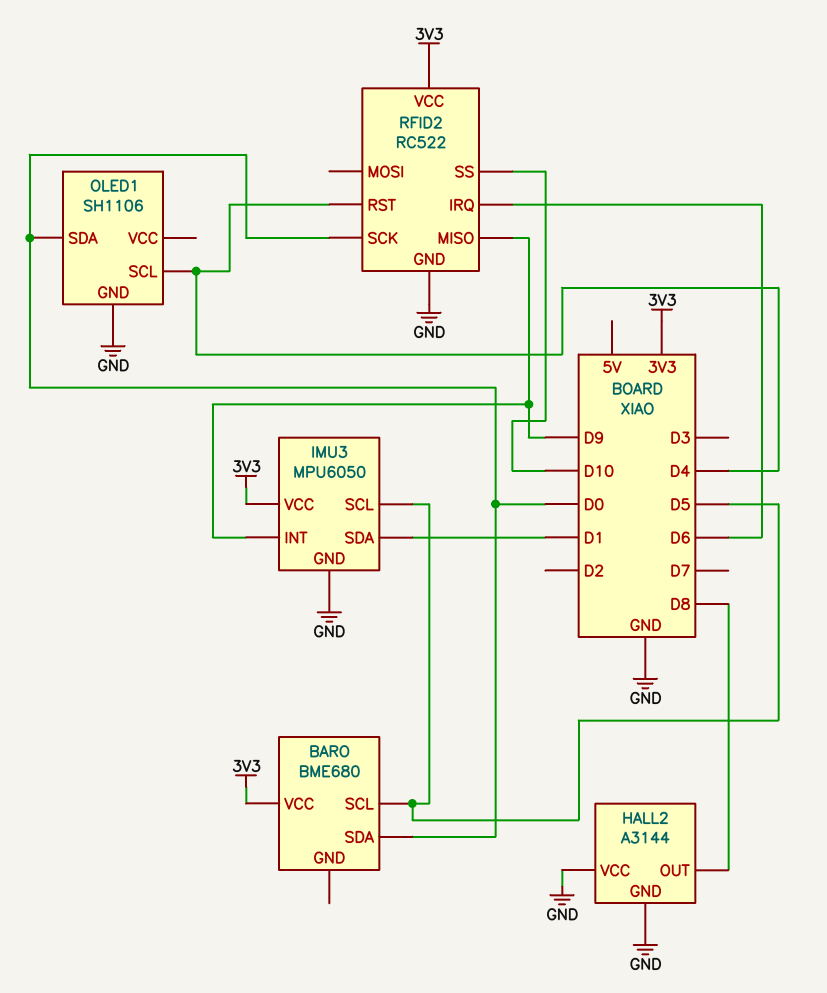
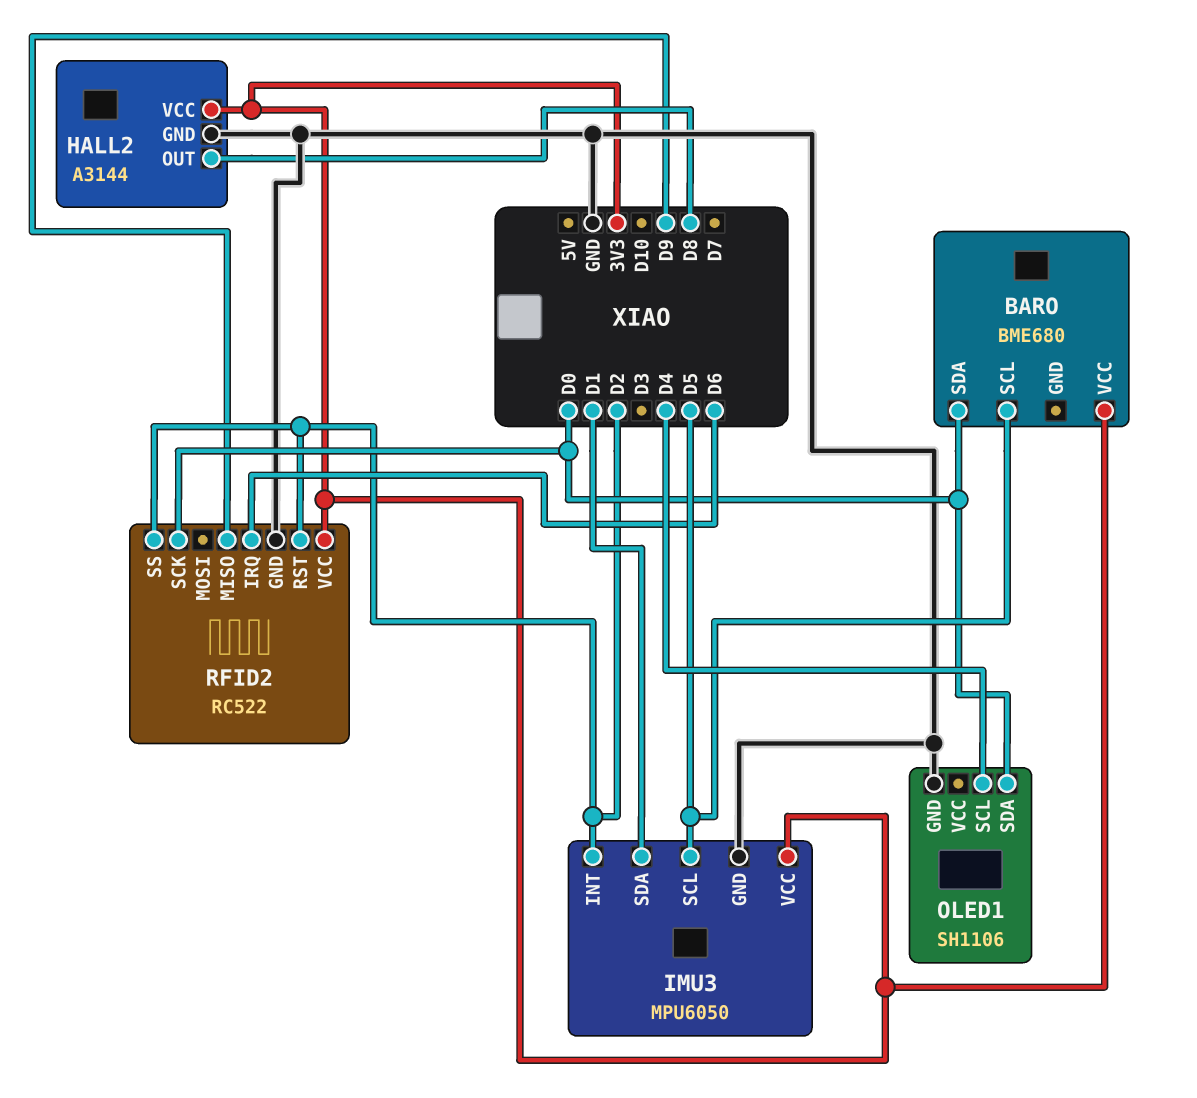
HALL2 pin VCC: GND -> 3V3
IMU3 pin INT: D9 -> D2
RFID2 pin RST: D4 -> D2
RFID2 pin SS: D10 -> D2

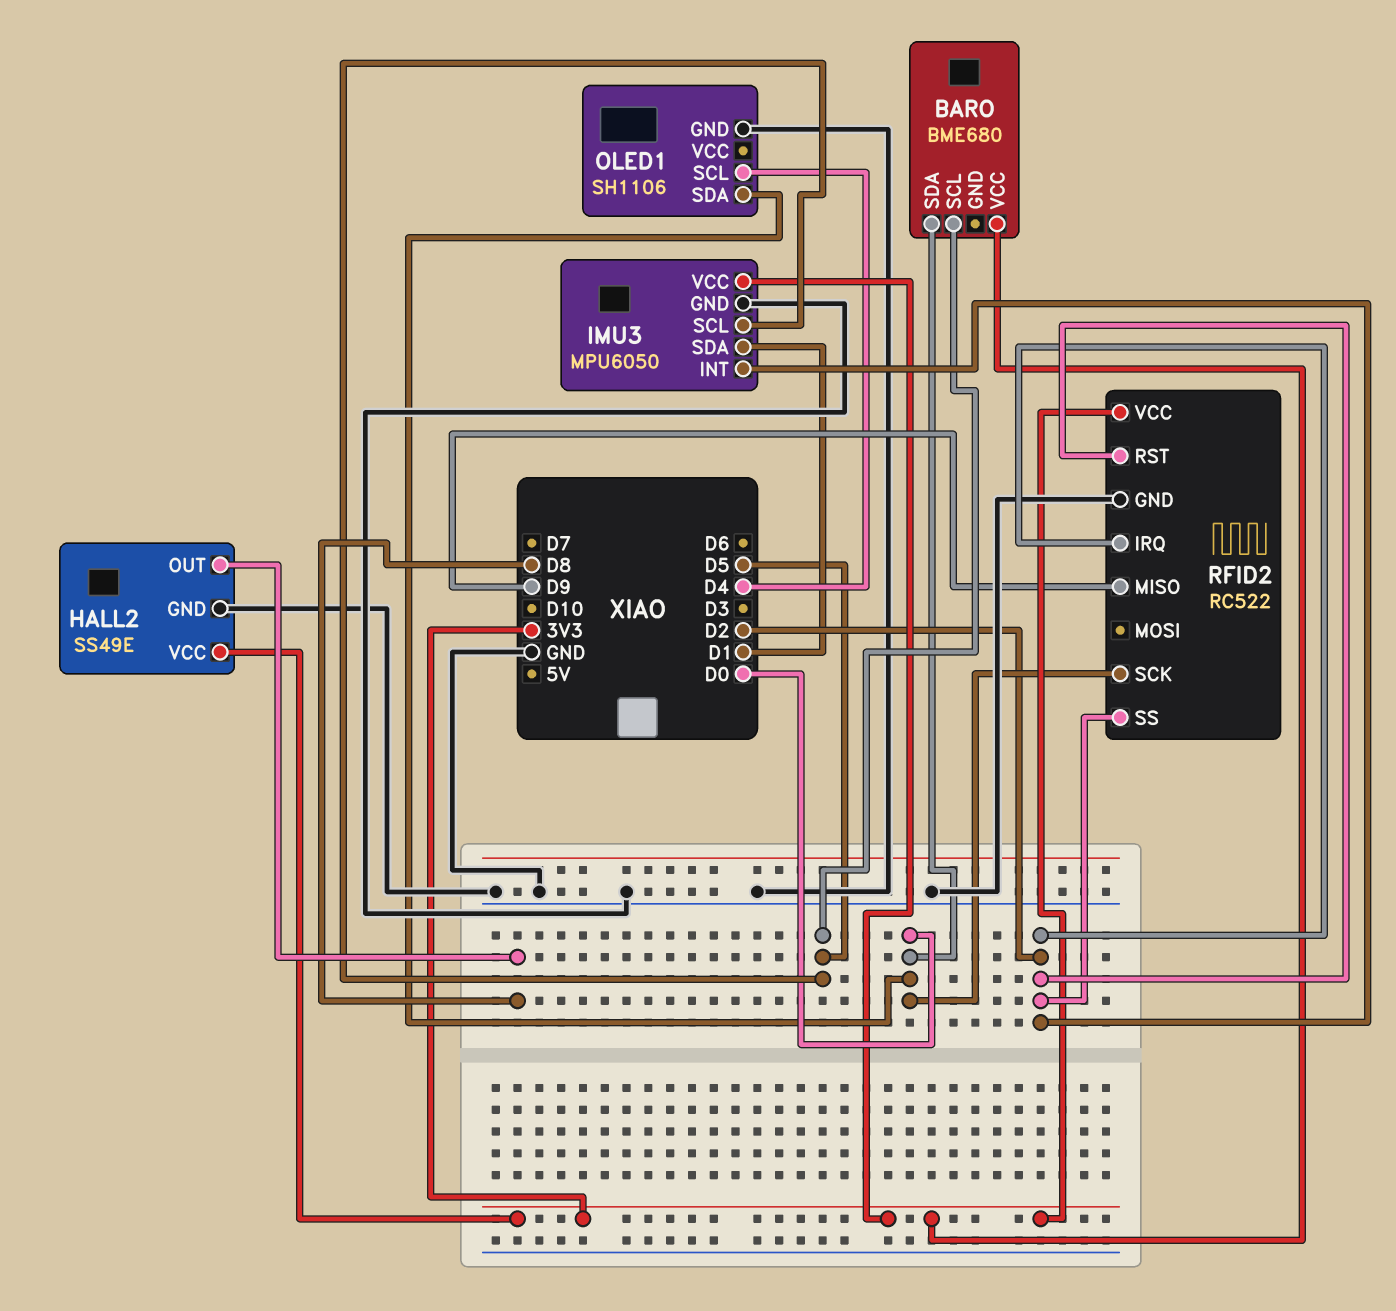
HALL2: A3144 -> SS49E
RFID2 pin IRQ: D6 -> D2

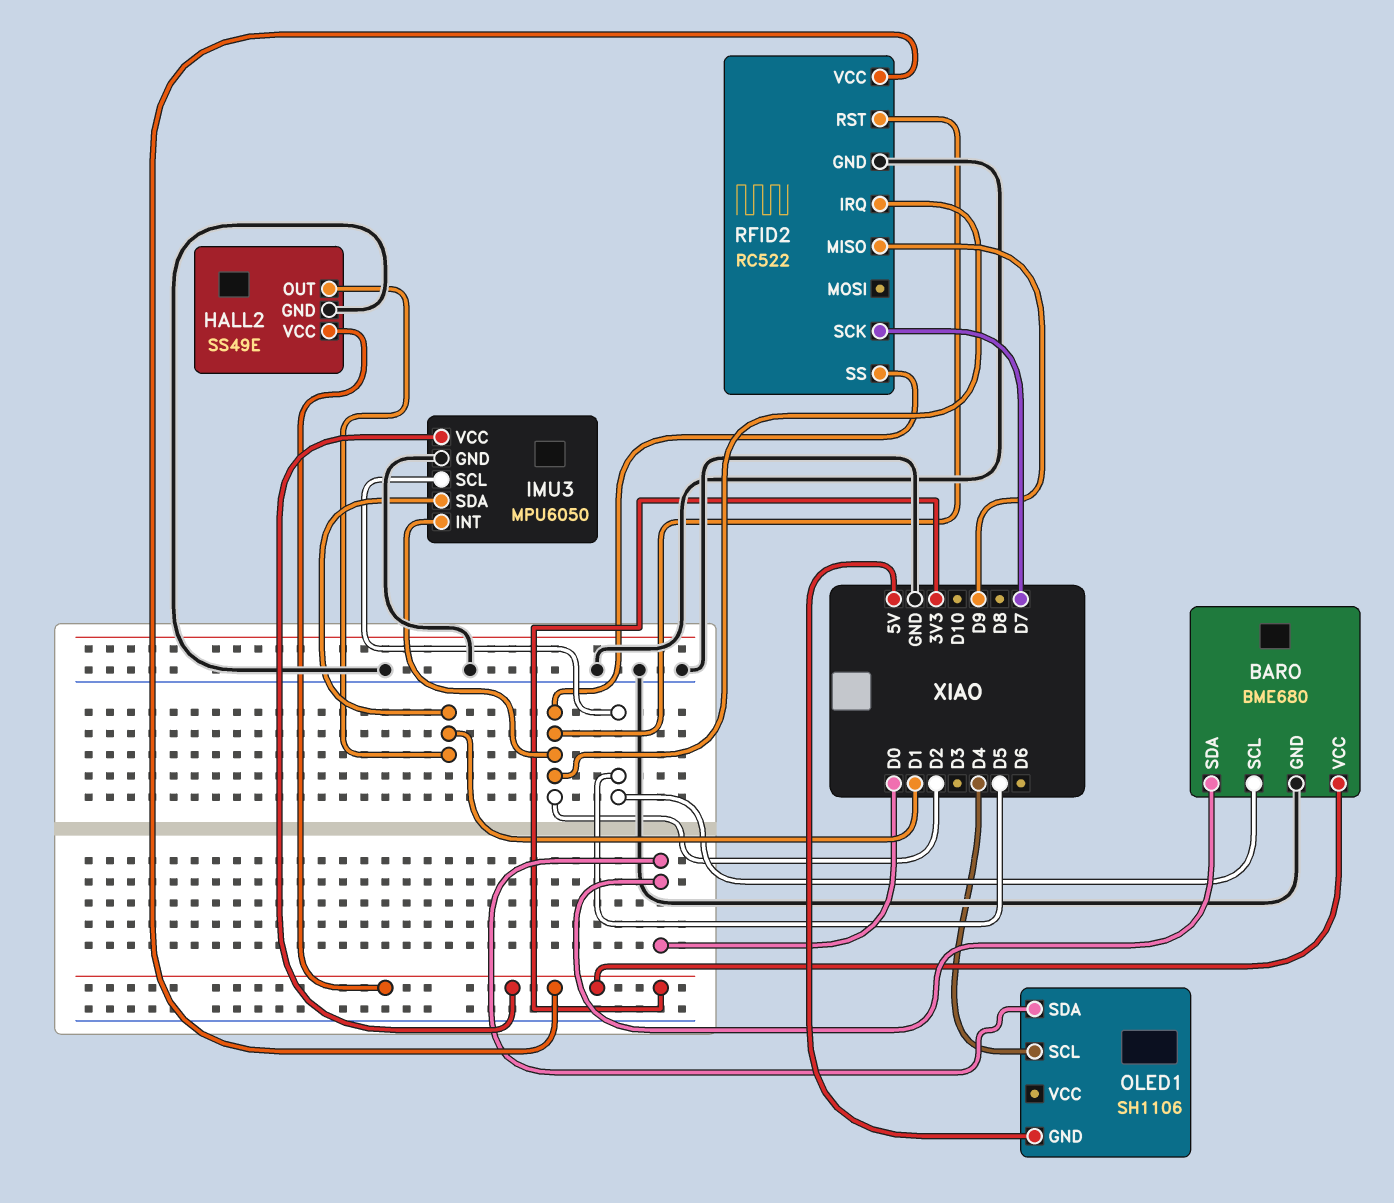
BARO pin GND: none -> GND
HALL2 pin OUT: D8 -> D1
OLED1 pin GND: GND -> 5V
RFID2 pin SCK: D0 -> D7

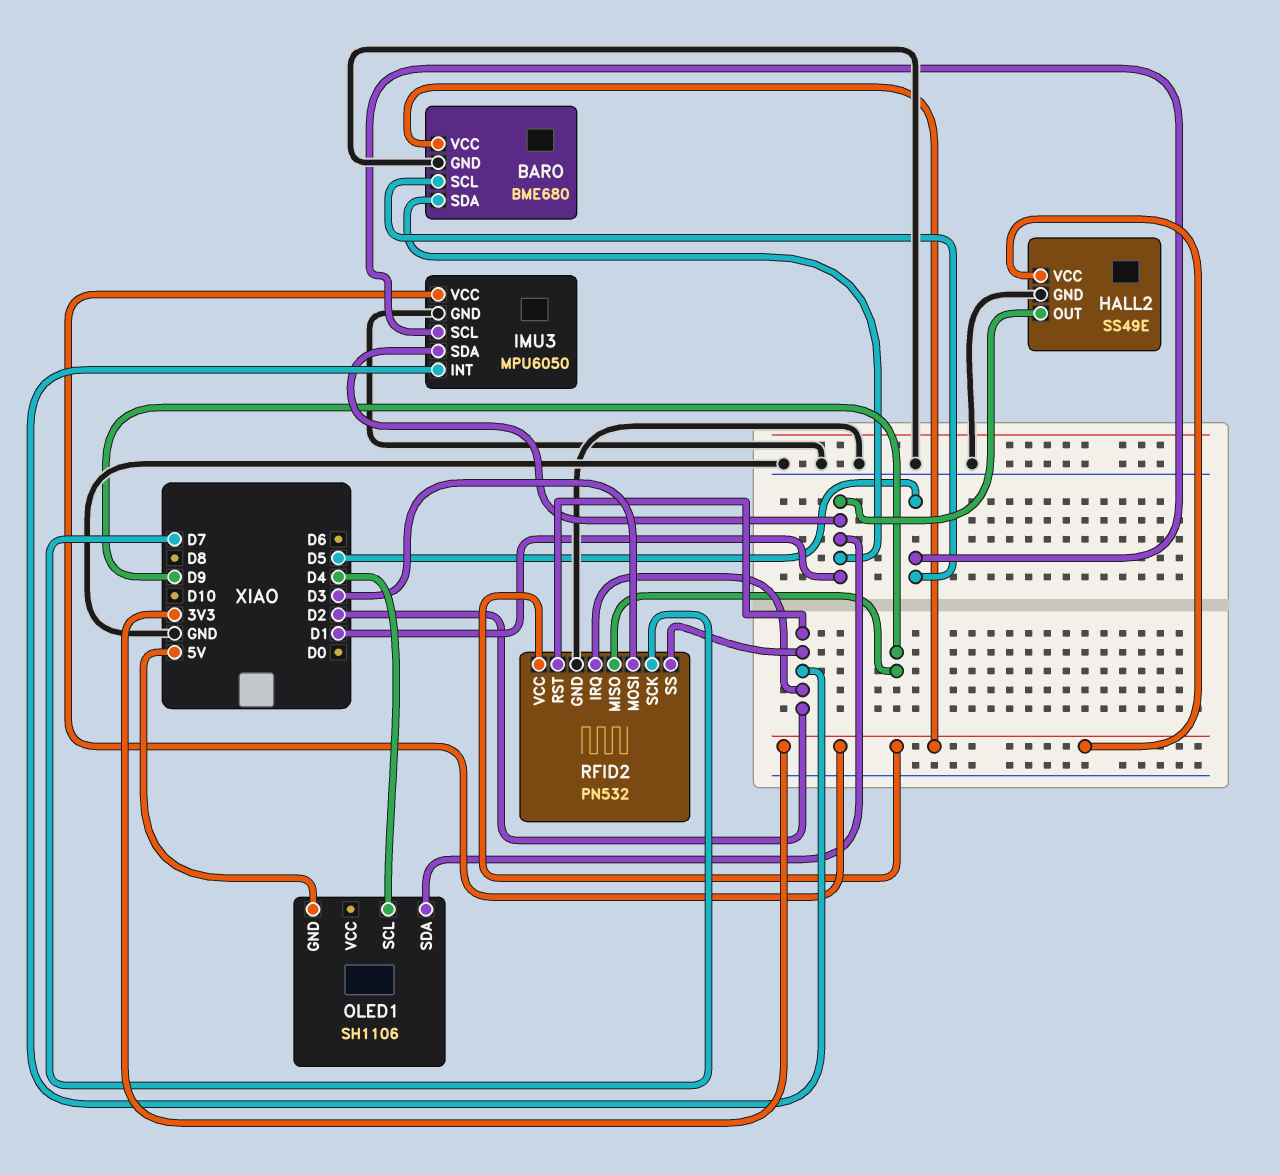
BARO pin SDA: D0 -> D1
OLED1 pin SDA: D0 -> D1
RFID2: RC522 -> PN532
RFID2 pin MOSI: none -> D3

